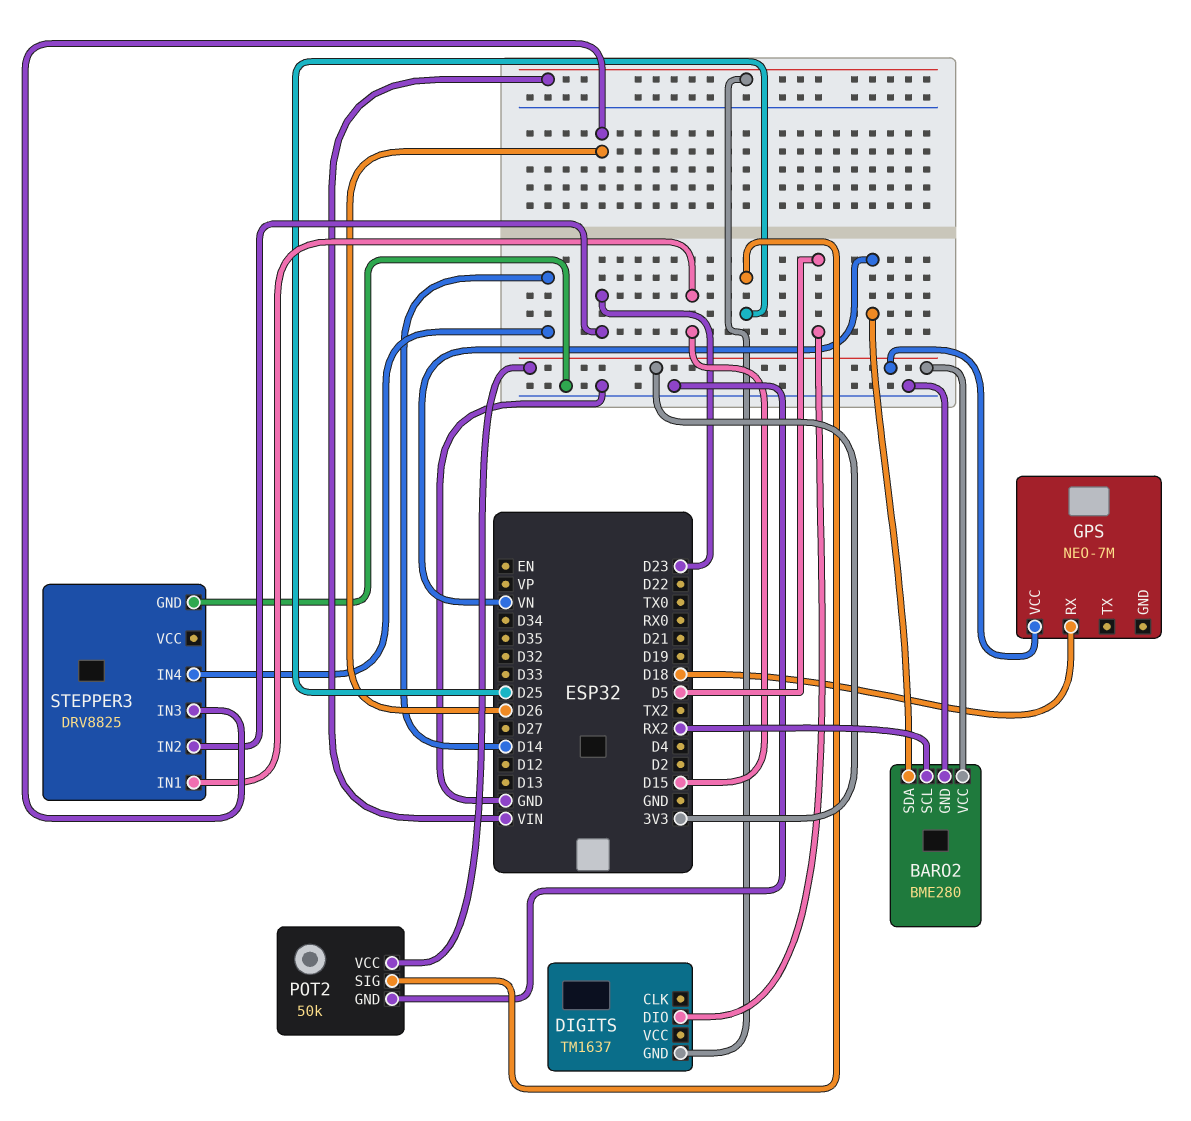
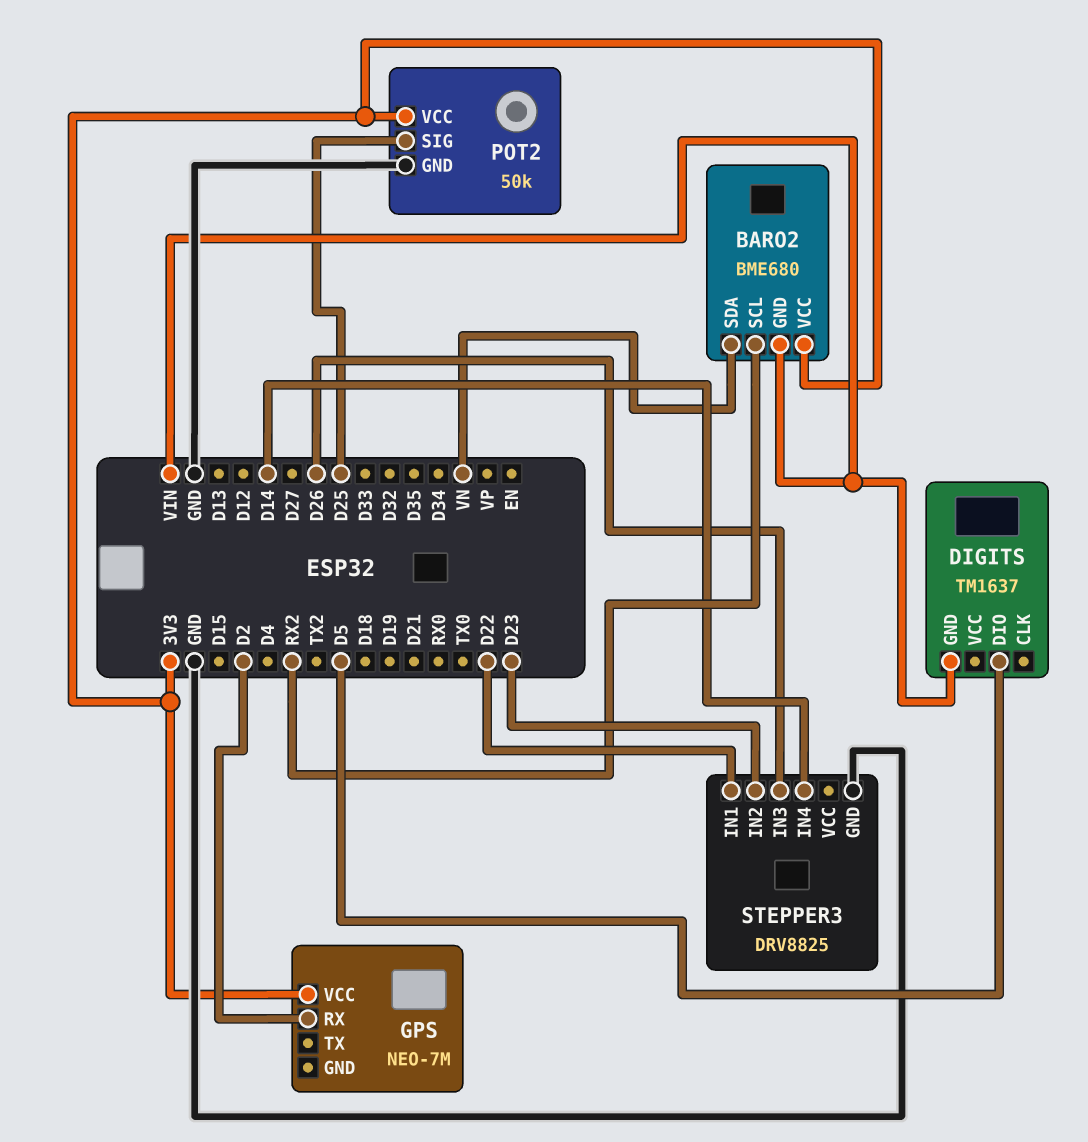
BARO2: BME280 -> BME680
BARO2 pin GND: GND -> VIN
GPS pin RX: D18 -> D2
STEPPER3 pin IN1: D15 -> D22

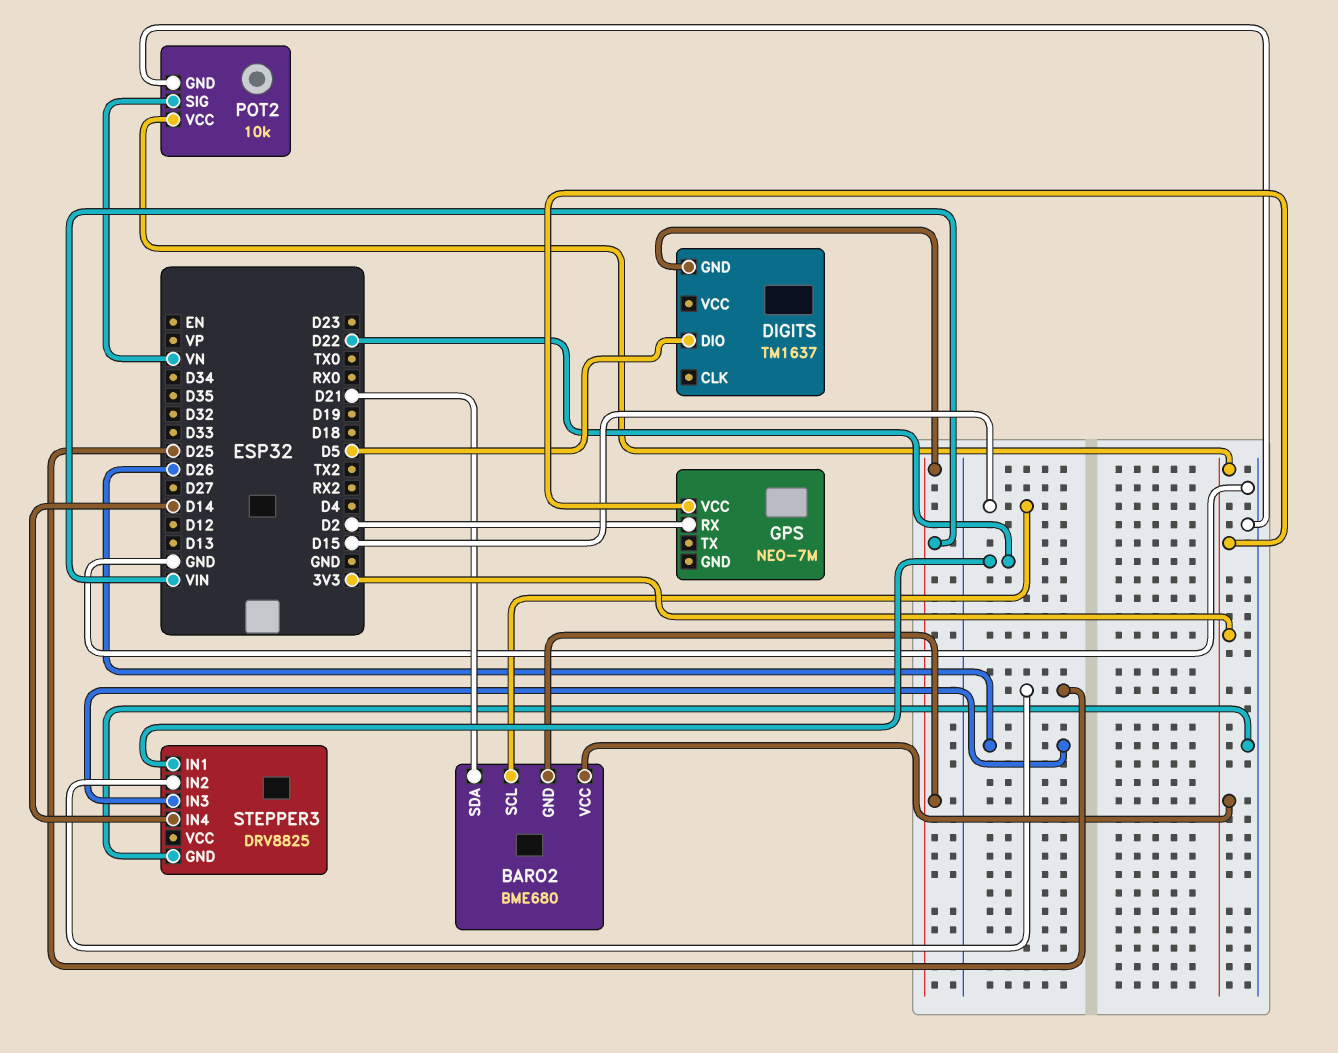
BARO2 pin SCL: RX2 -> D15
BARO2 pin SDA: VN -> D21
POT2: 50k -> 10k
POT2 pin SIG: D25 -> VN
STEPPER3 pin IN2: D23 -> D25

